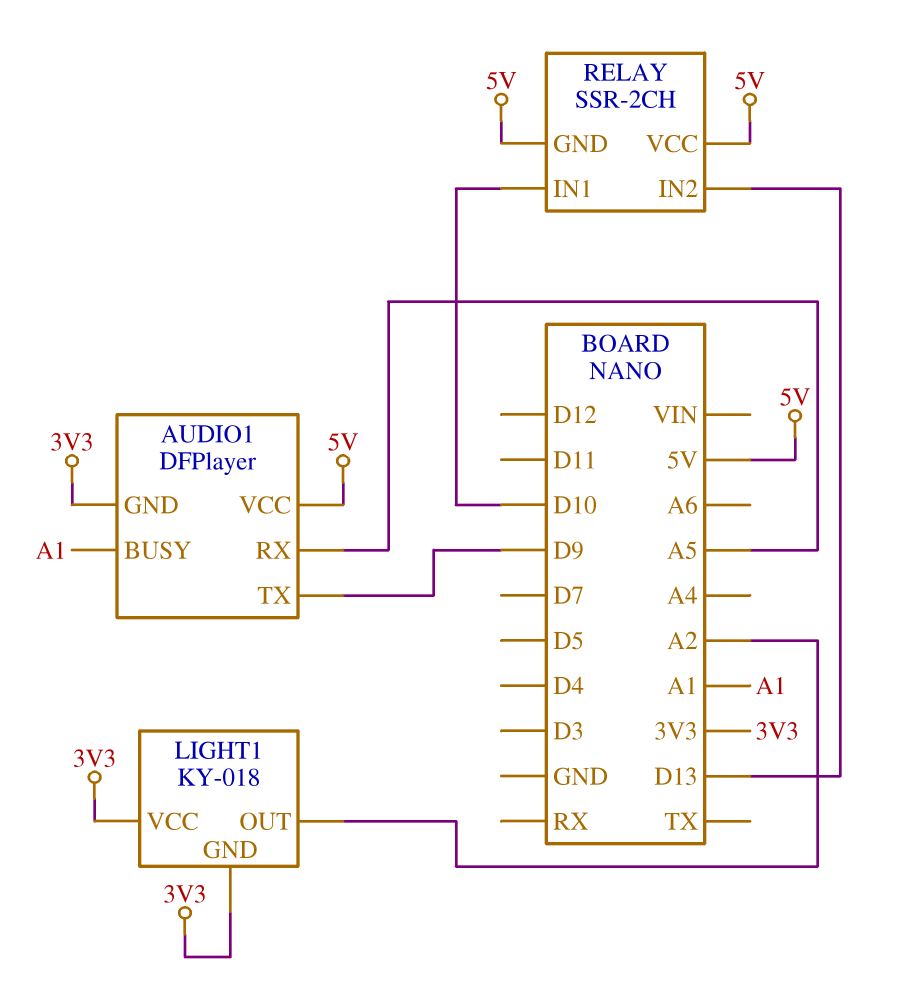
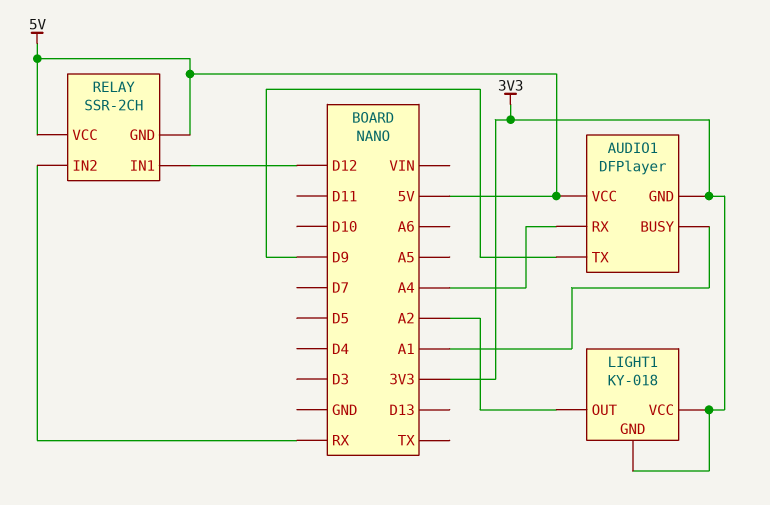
AUDIO1 pin RX: A5 -> A4
RELAY pin IN1: D10 -> D12
RELAY pin IN2: D13 -> RX

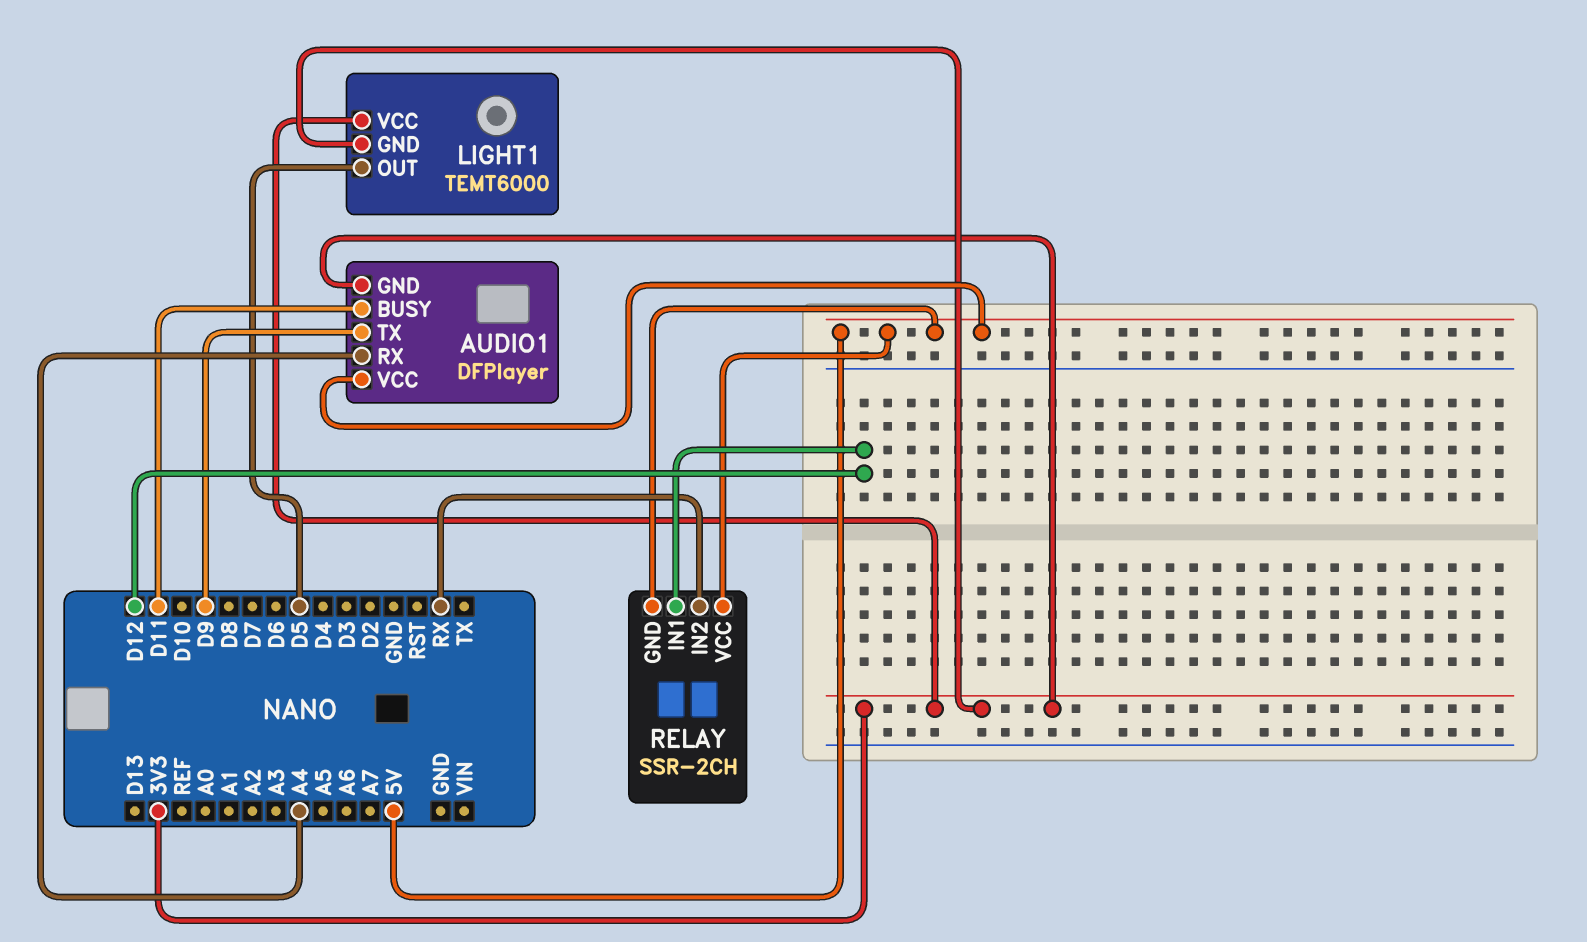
AUDIO1 pin BUSY: A1 -> D11
LIGHT1: KY-018 -> TEMT6000
LIGHT1 pin OUT: A2 -> D5

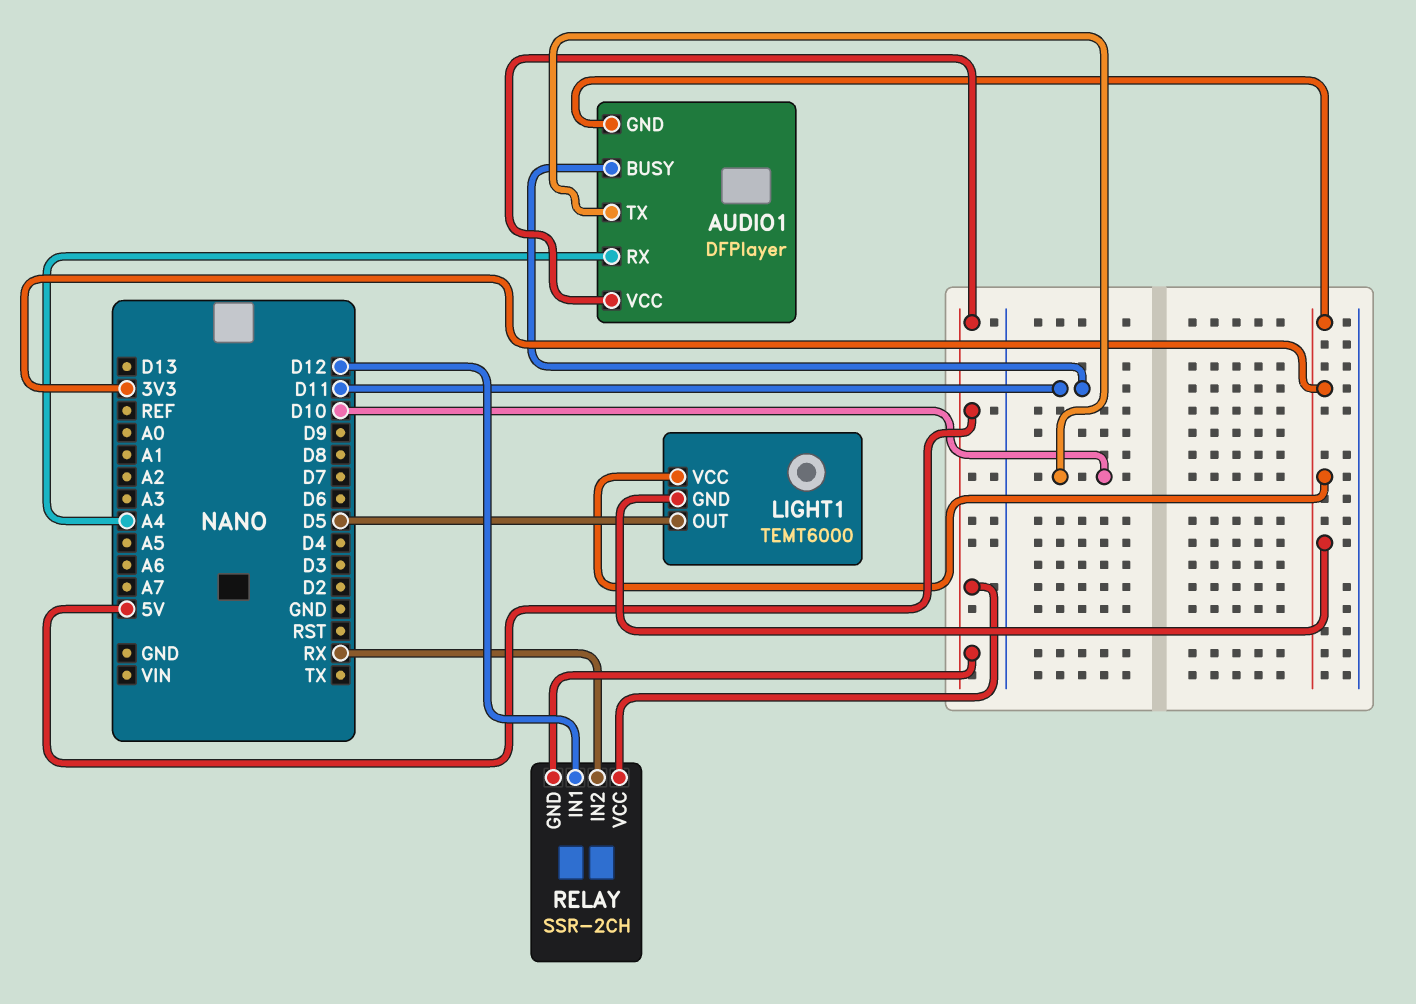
AUDIO1 pin TX: D9 -> D10

